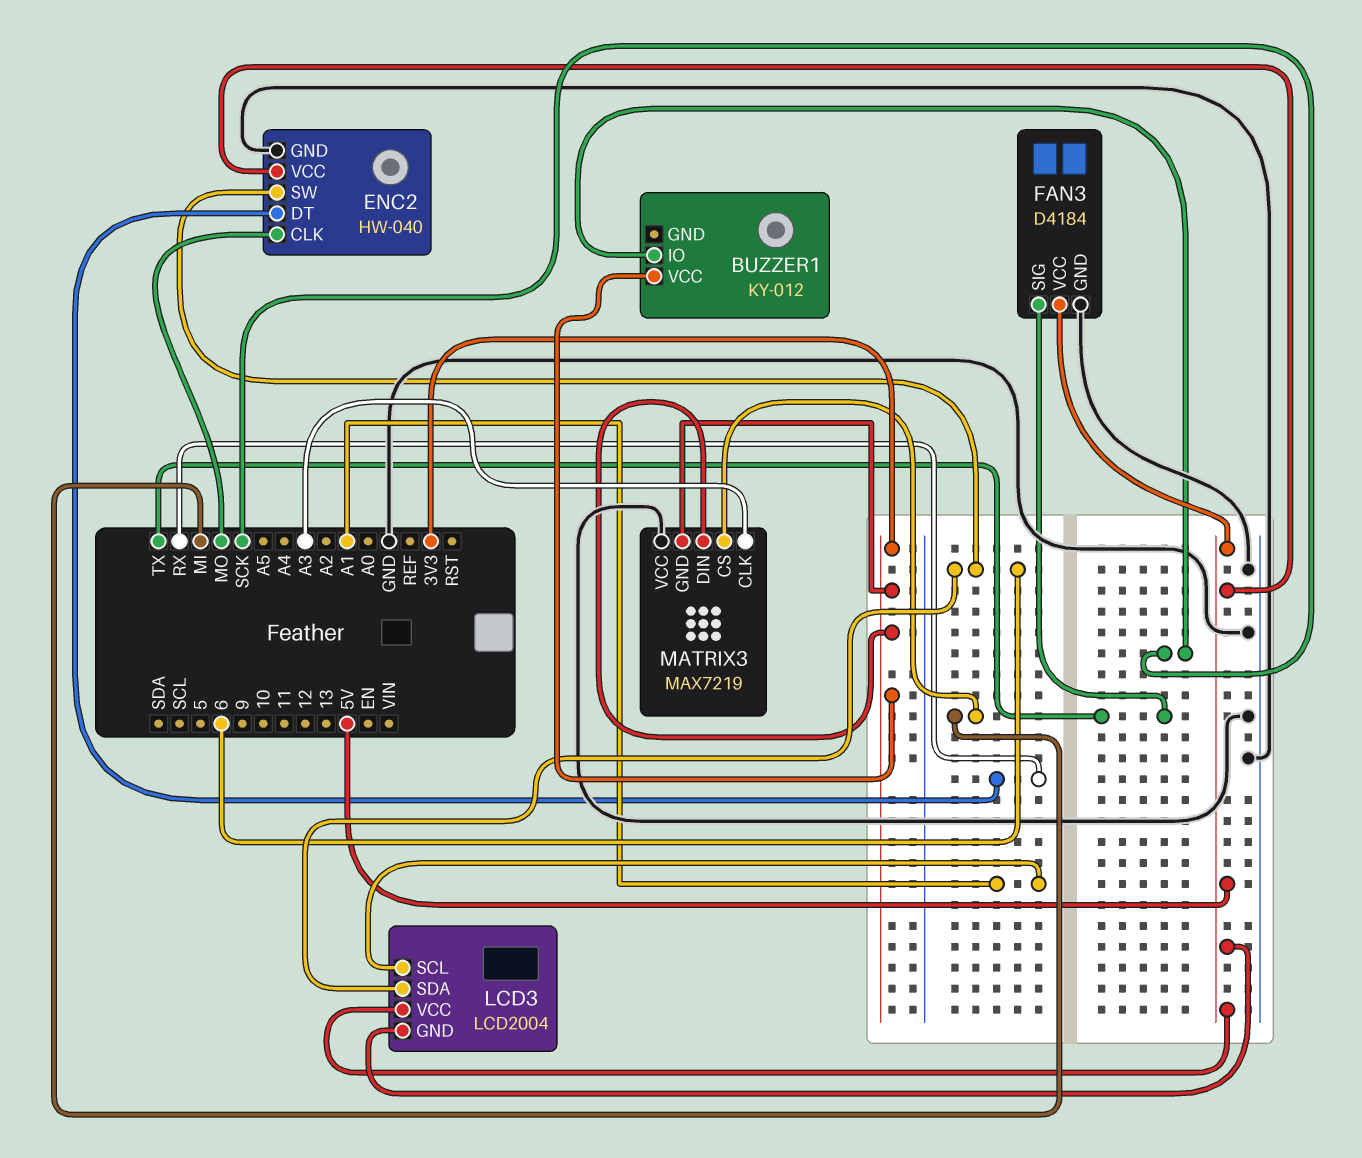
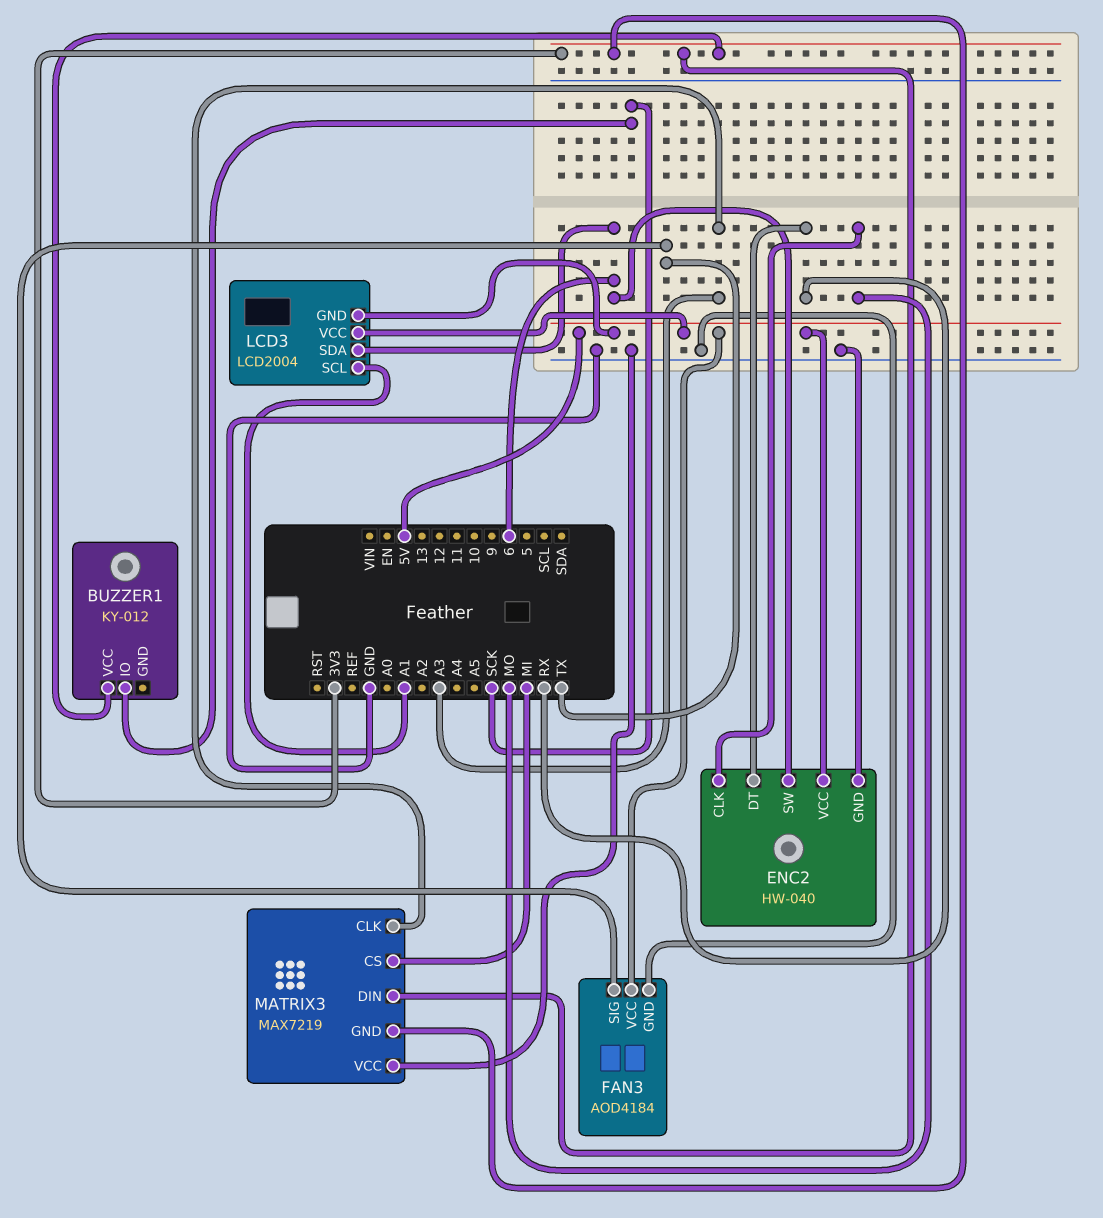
FAN3: D4184 -> AOD4184

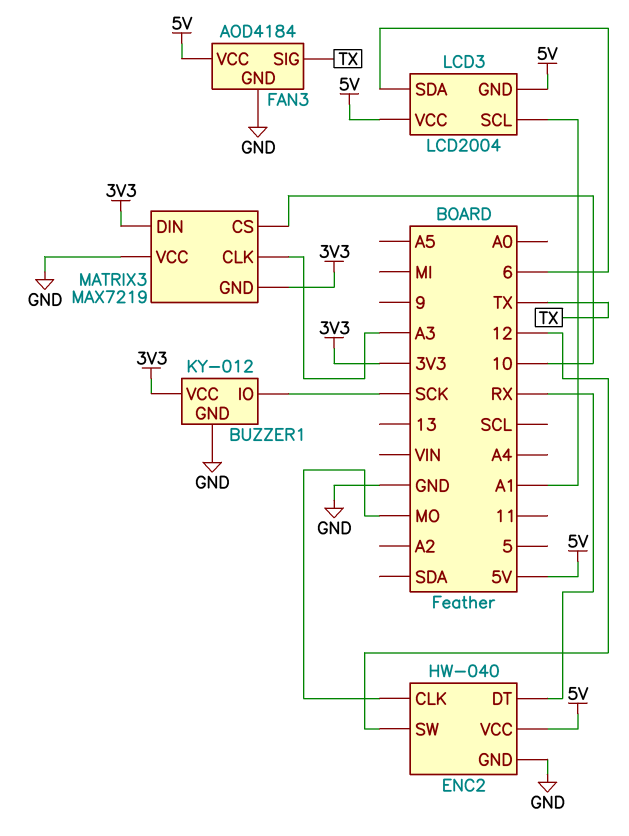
BUZZER1 pin GND: none -> GND
ENC2 pin SW: 6 -> 12
MATRIX3 pin CS: MI -> 10

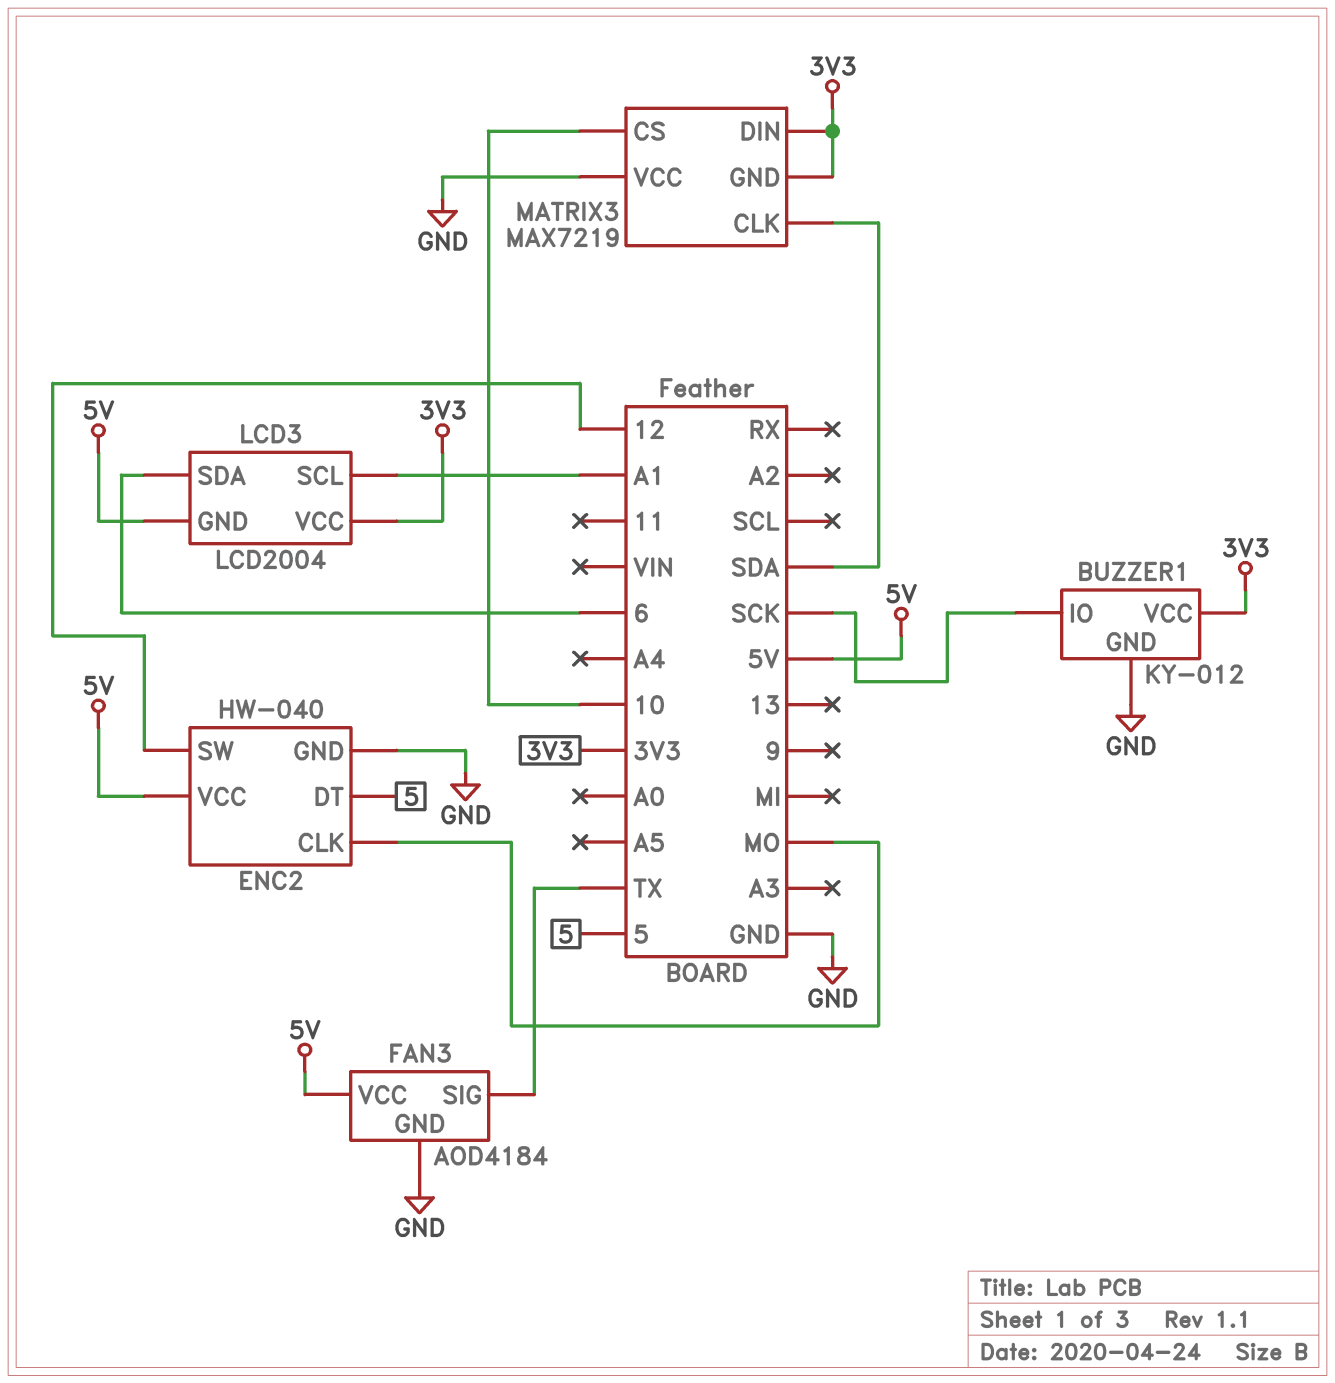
ENC2 pin DT: RX -> 5
LCD3 pin VCC: 5V -> 3V3
MATRIX3 pin CLK: A3 -> SDA

